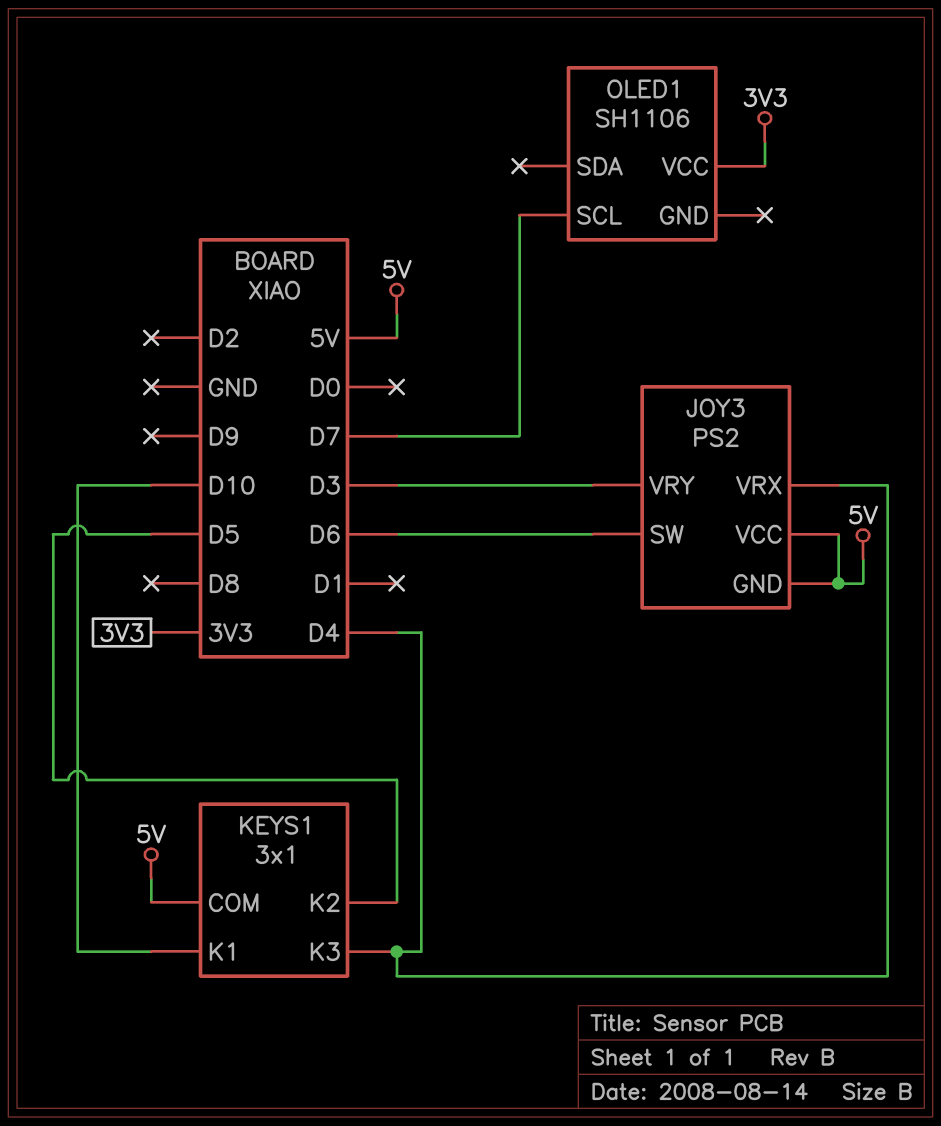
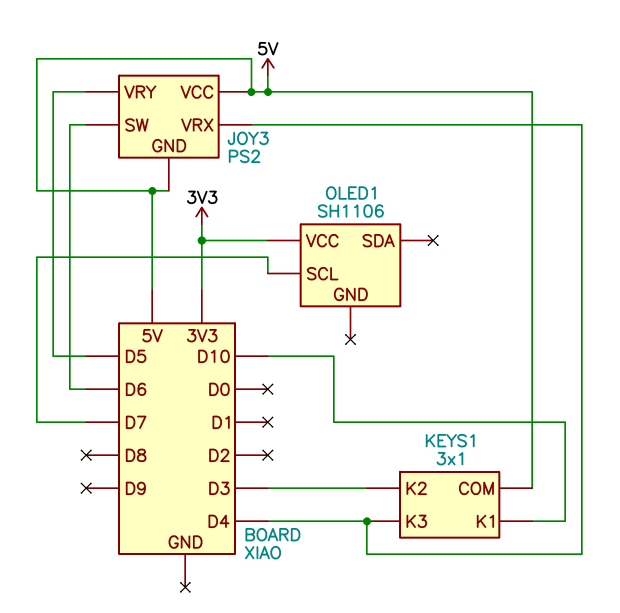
JOY3 pin VRY: D3 -> D5
KEYS1 pin K2: D5 -> D3

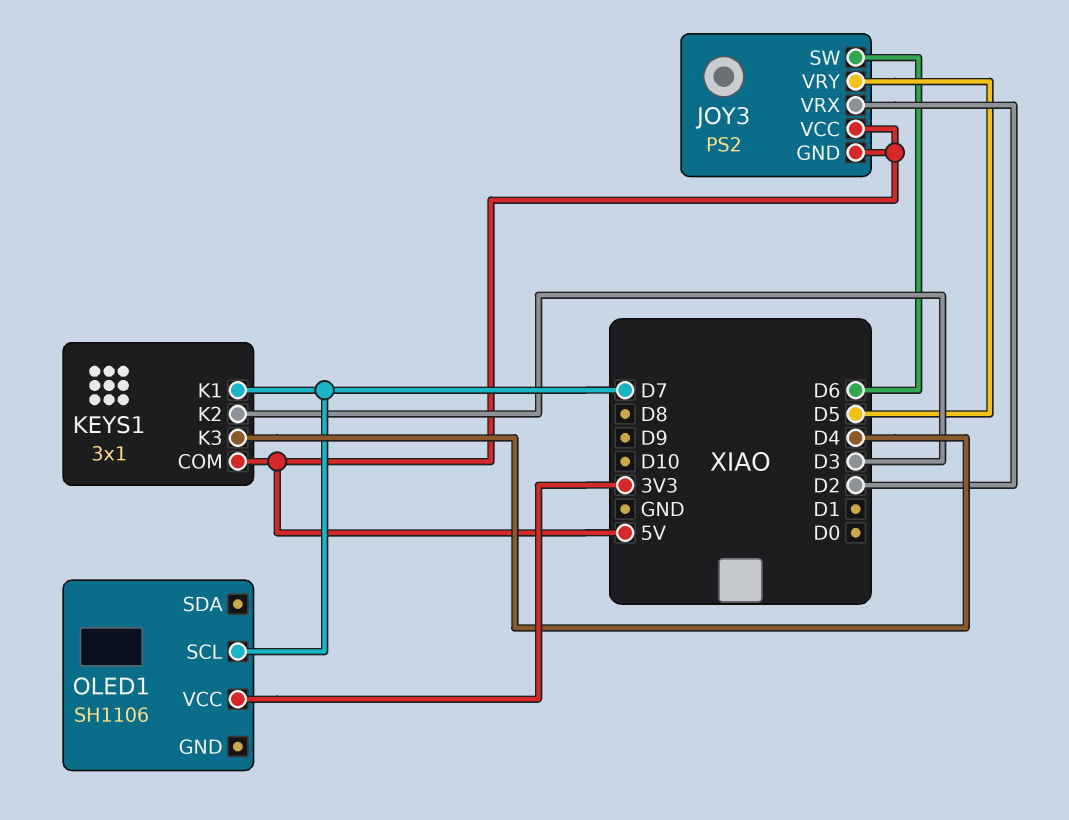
JOY3 pin VRX: D4 -> D2
KEYS1 pin K1: D10 -> D7

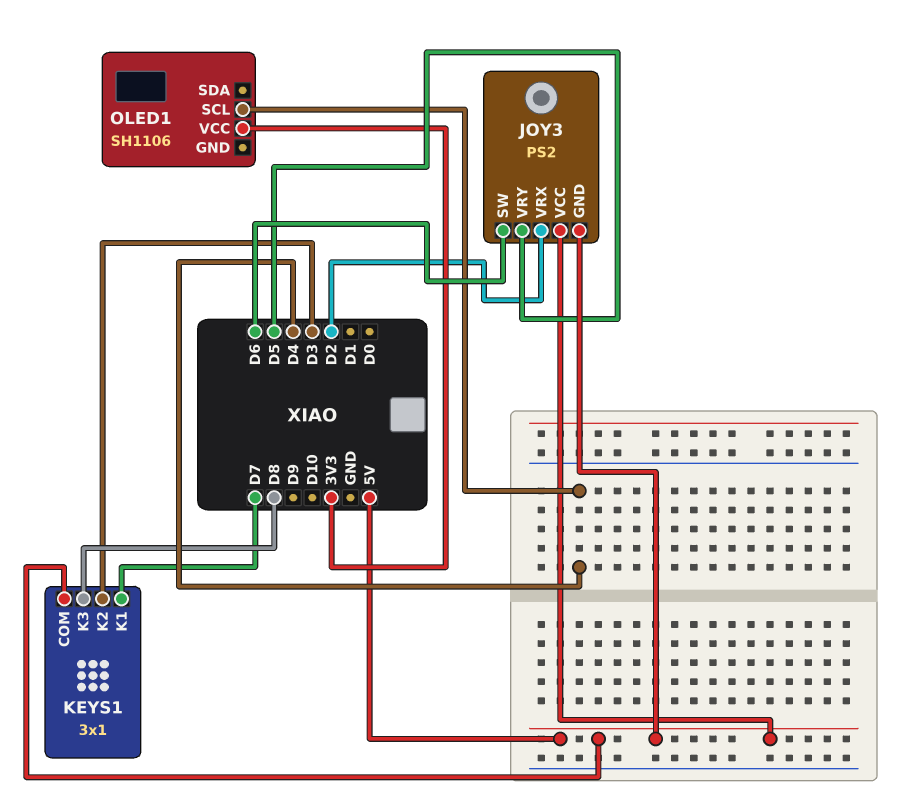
KEYS1 pin K3: D4 -> D8
OLED1 pin SCL: D7 -> D4

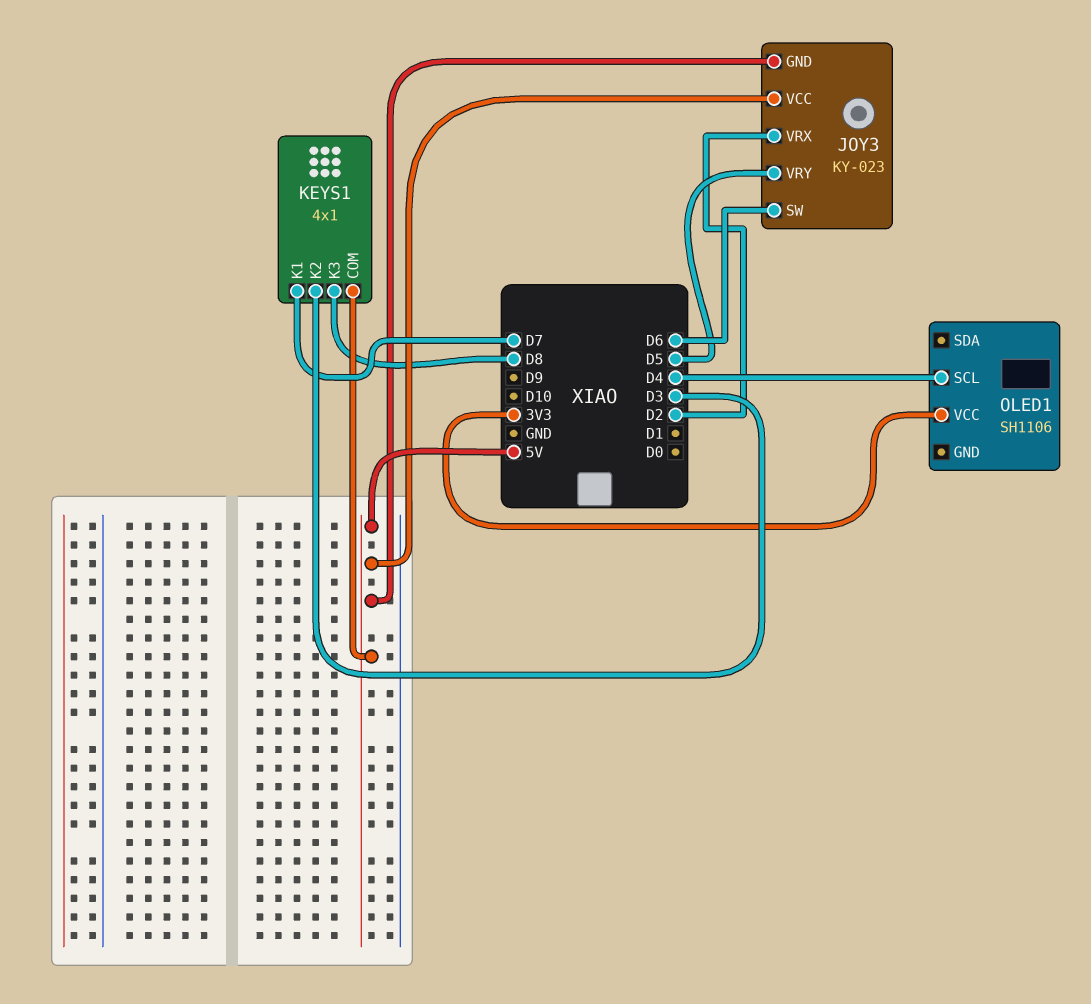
JOY3: PS2 -> KY-023
KEYS1: 3x1 -> 4x1

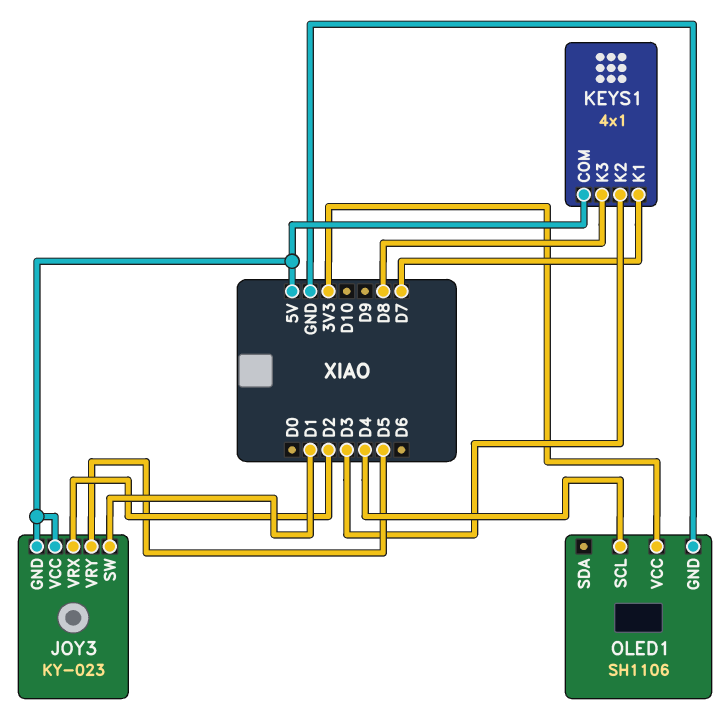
JOY3 pin SW: D6 -> D1
OLED1 pin GND: none -> GND

